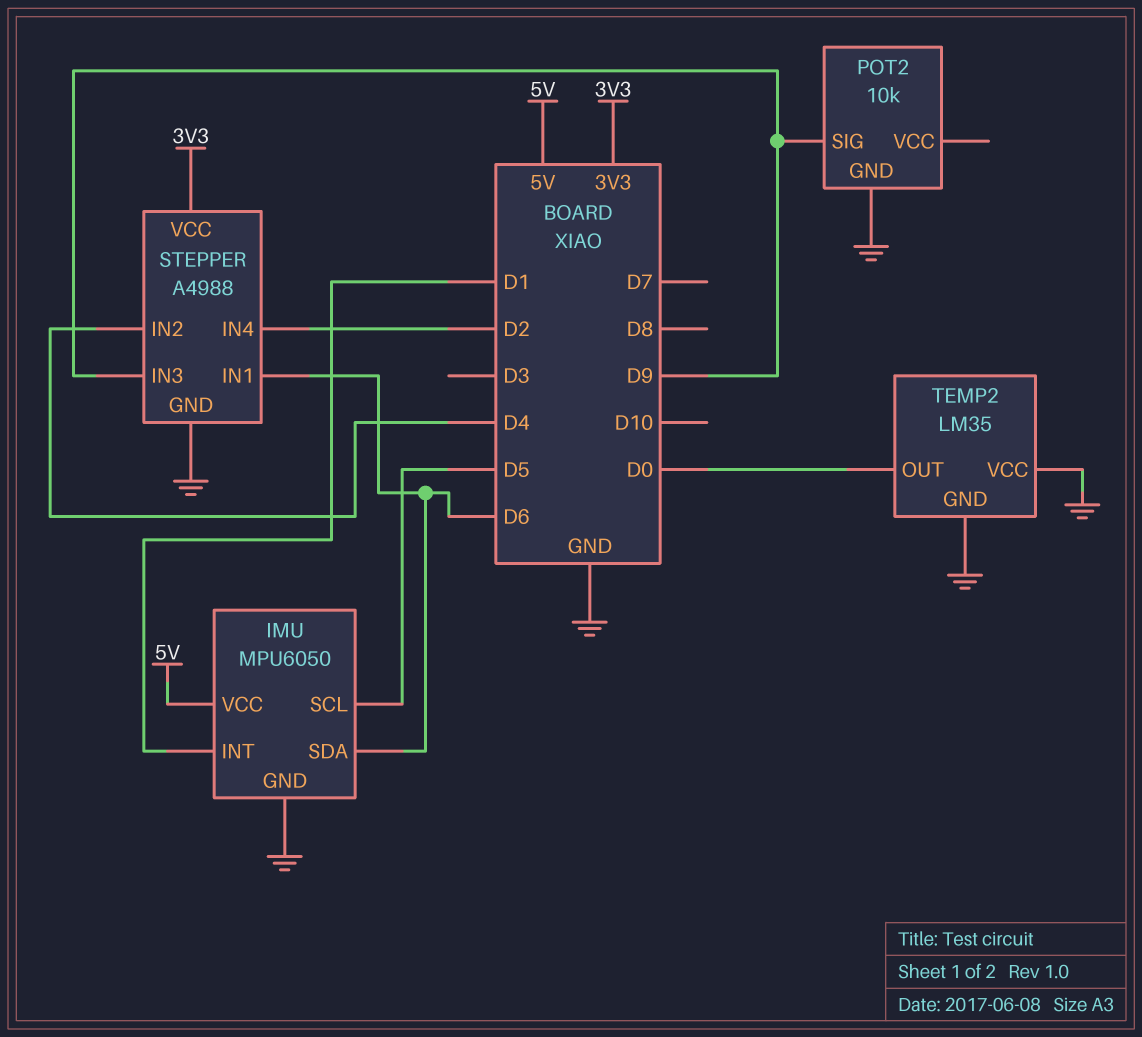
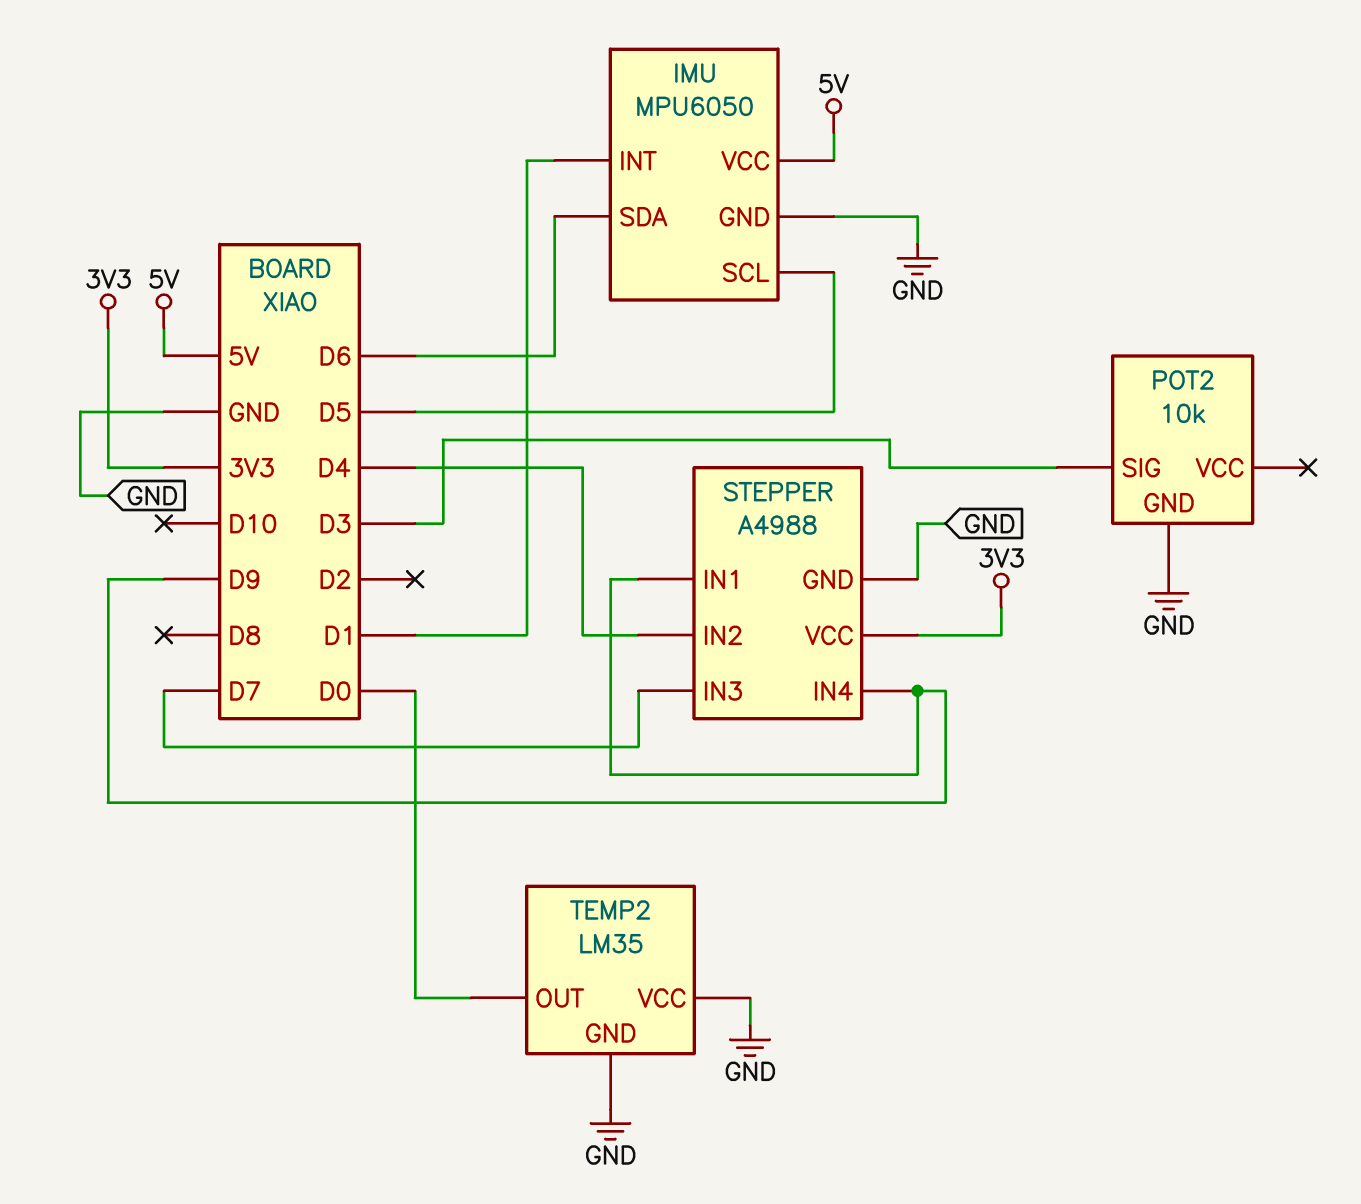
POT2 pin SIG: D9 -> D3
STEPPER pin IN1: D6 -> D9
STEPPER pin IN3: D9 -> D7
STEPPER pin IN4: D2 -> D9

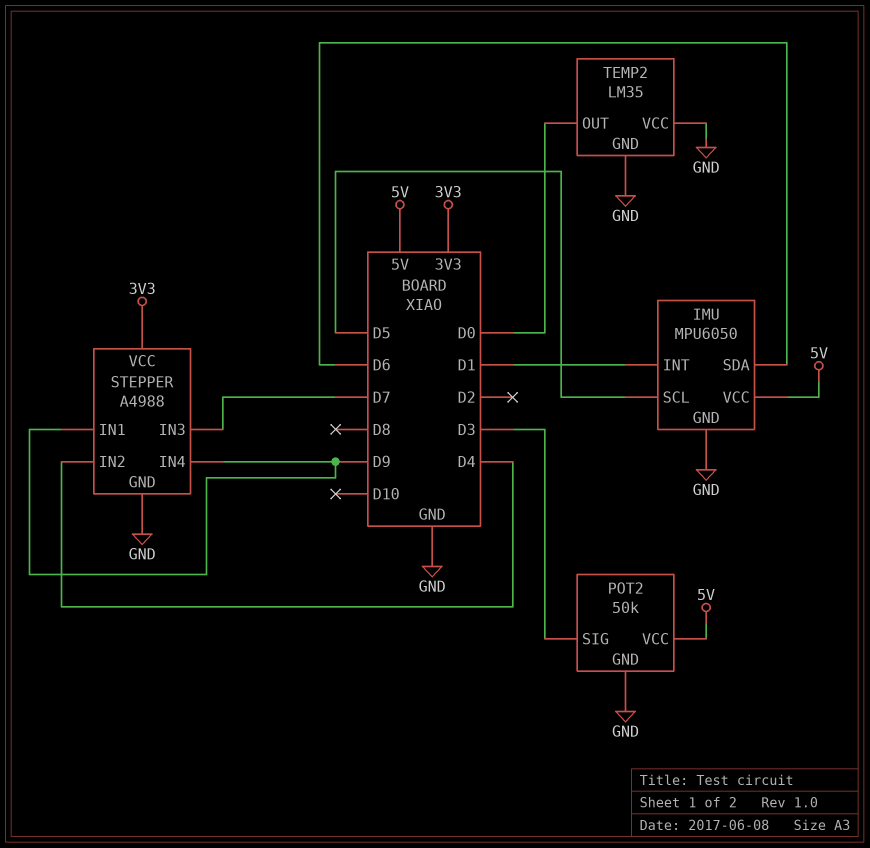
POT2: 10k -> 50k
POT2 pin VCC: none -> 5V

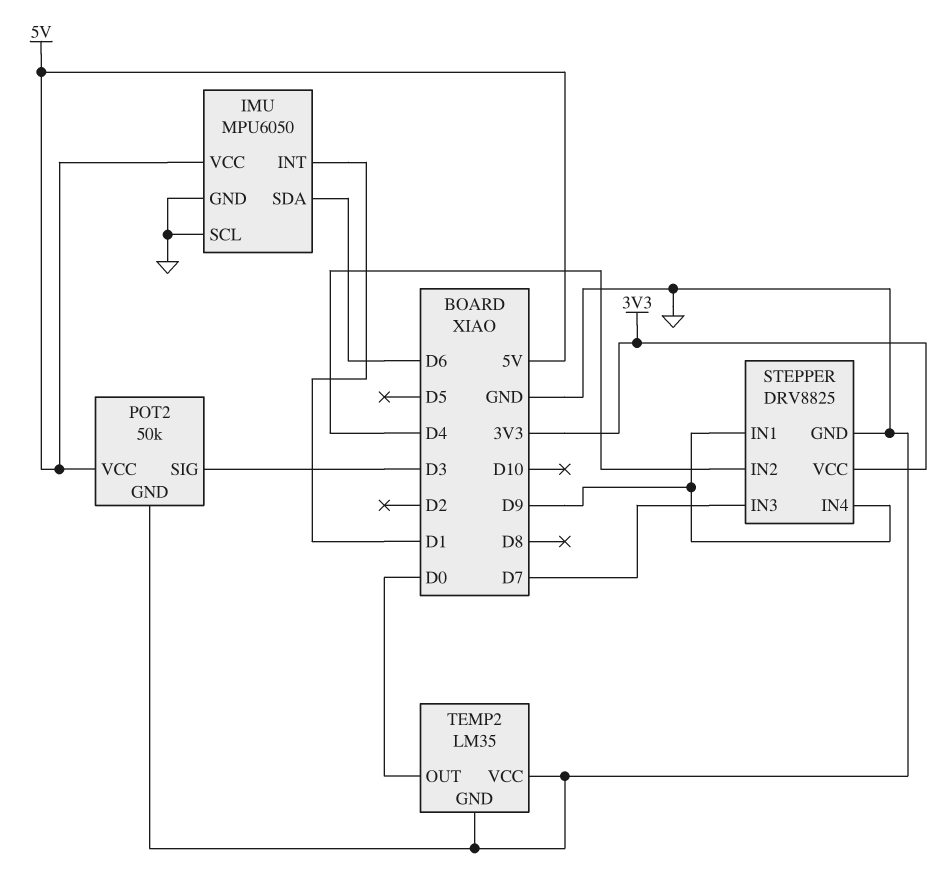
IMU pin SCL: D5 -> GND
STEPPER: A4988 -> DRV8825

